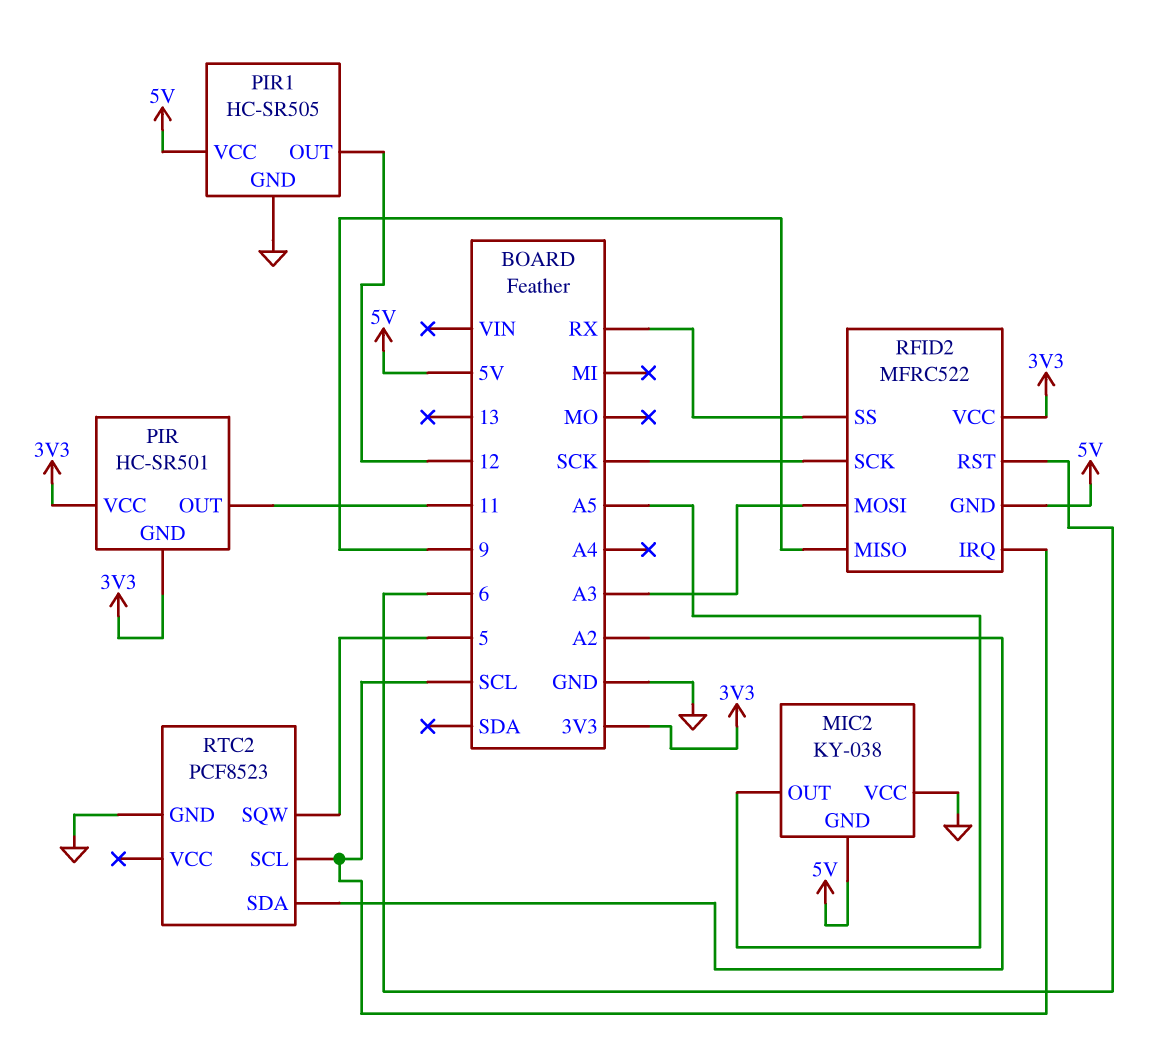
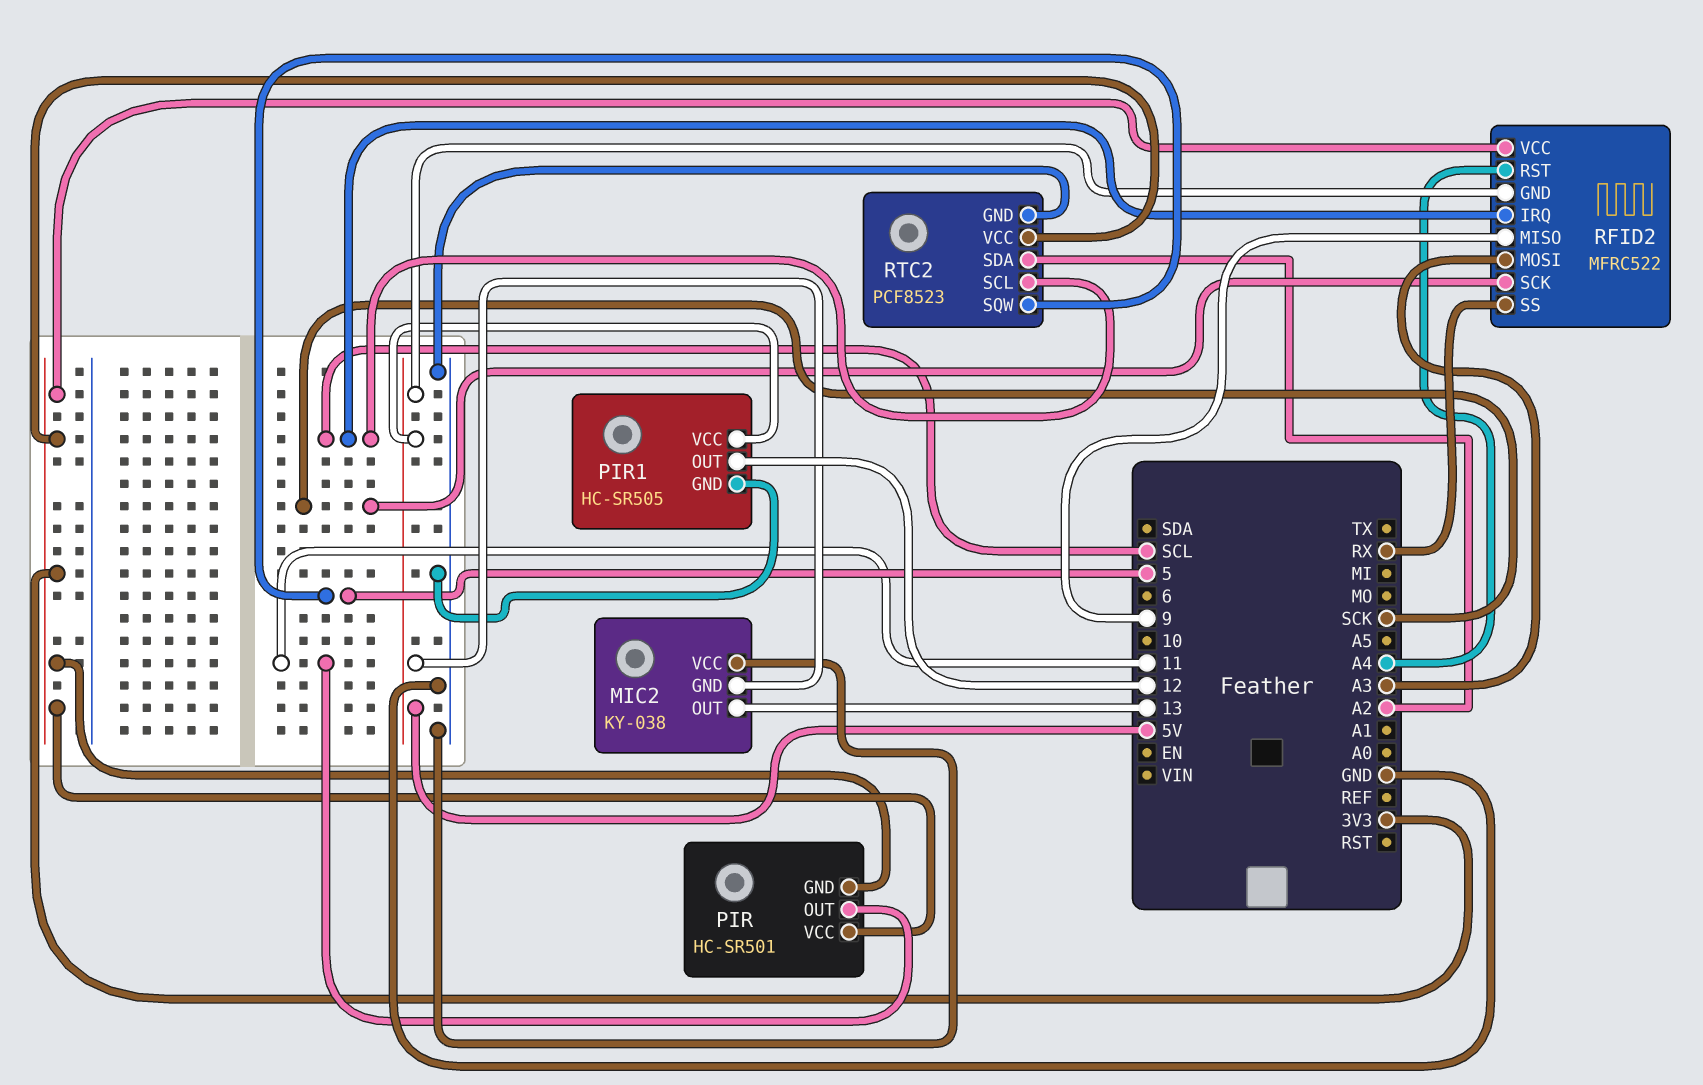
MIC2 pin OUT: A5 -> 13
RFID2 pin RST: 6 -> A4
RTC2 pin VCC: none -> 3V3

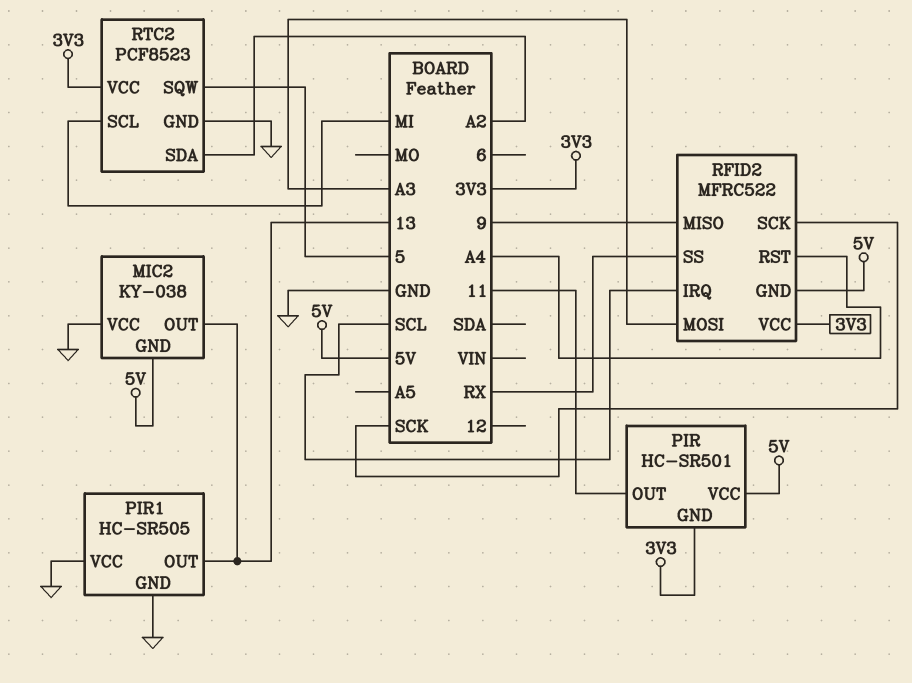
PIR pin VCC: 3V3 -> 5V
PIR1 pin OUT: 12 -> 13
PIR1 pin VCC: 5V -> GND
RTC2 pin SCL: SCL -> MI

